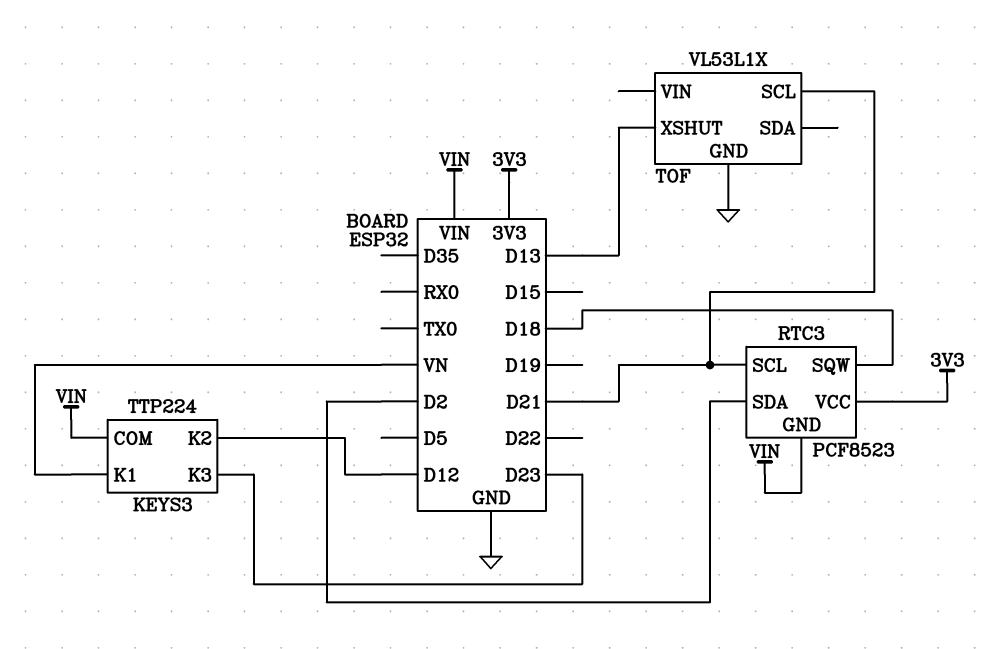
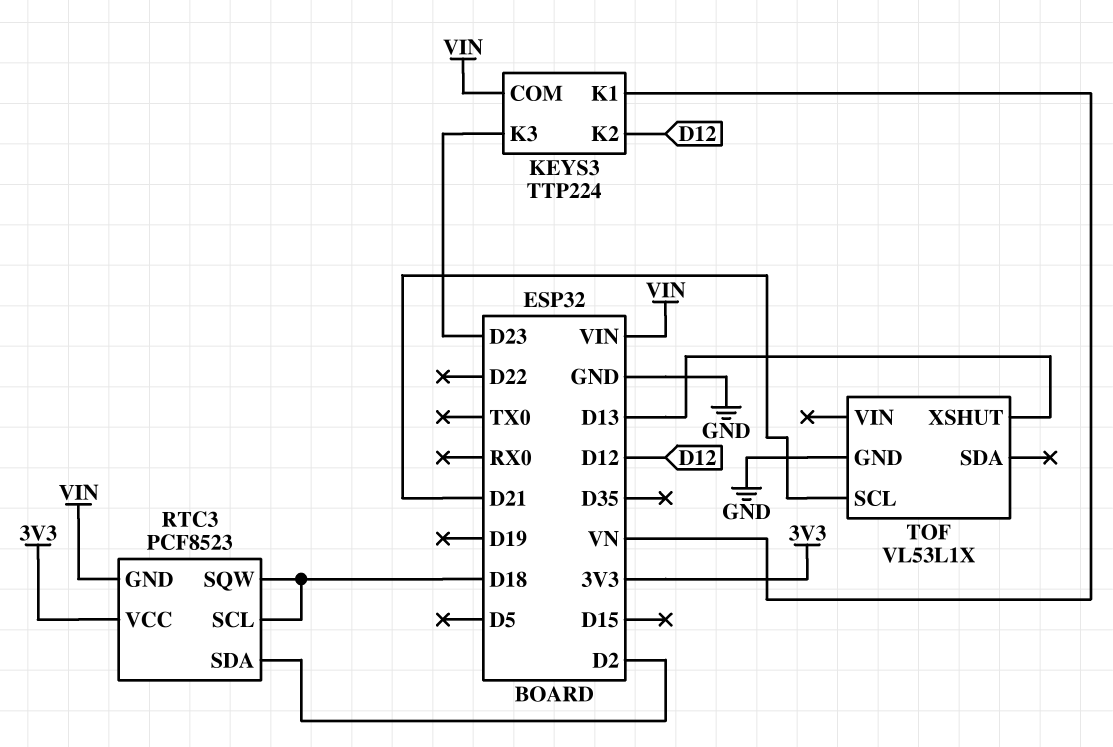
RTC3 pin SCL: D21 -> D18

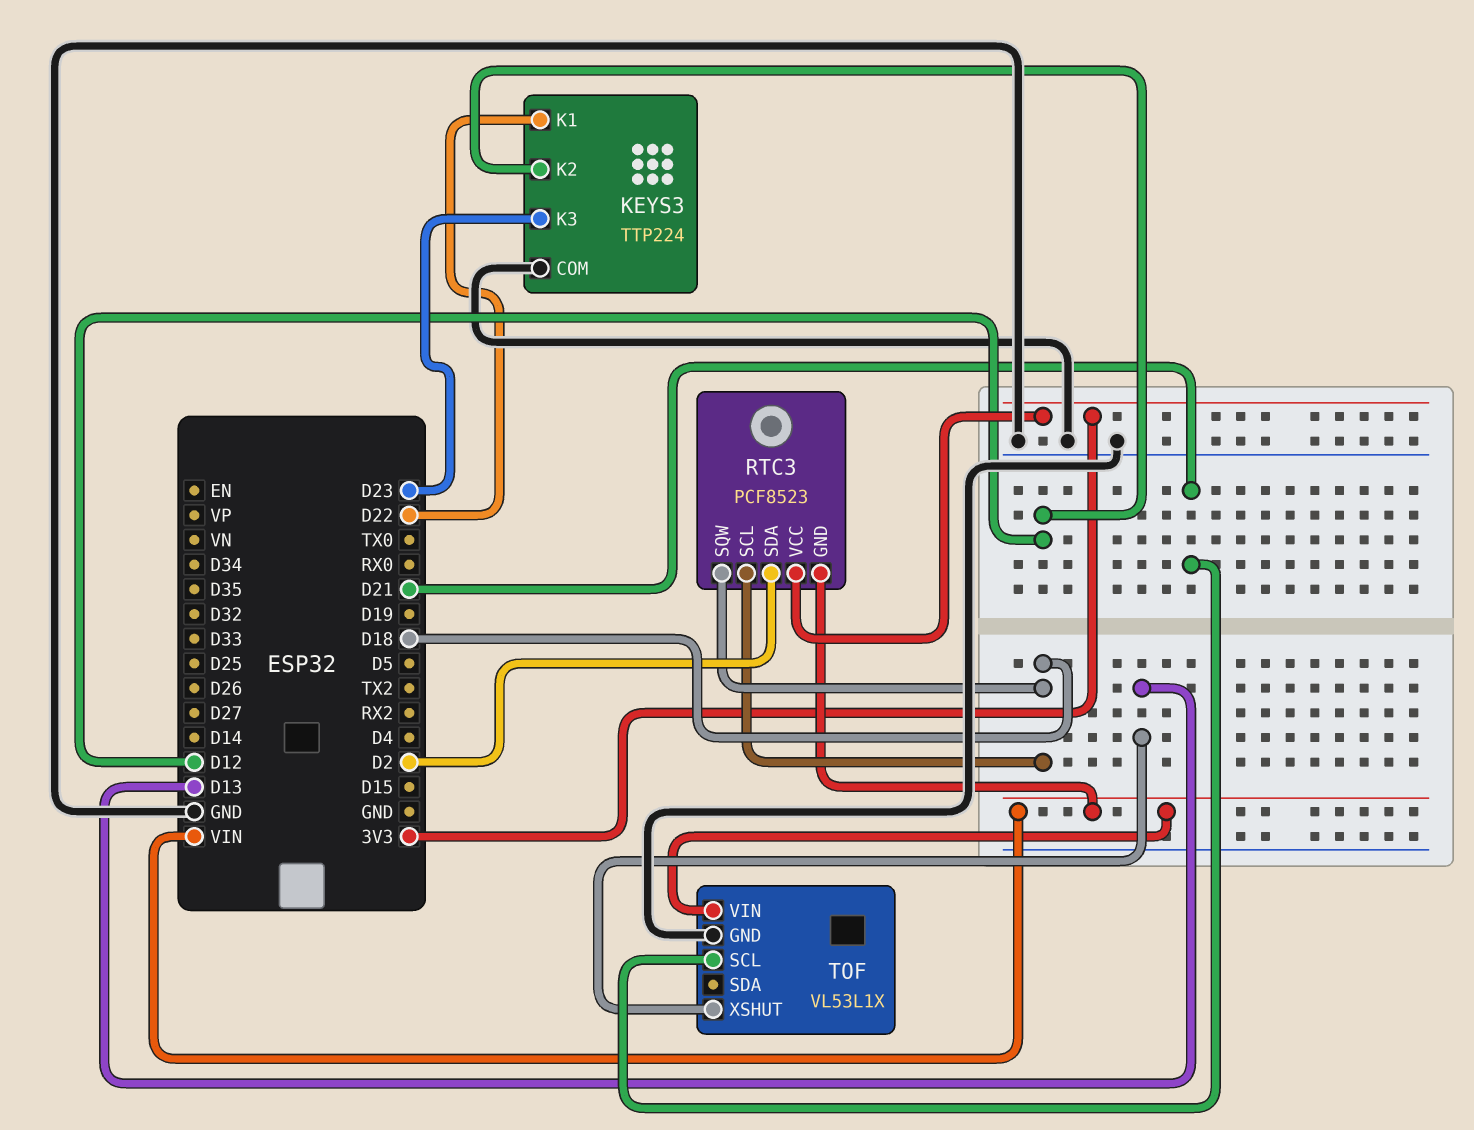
KEYS3 pin COM: VIN -> GND
KEYS3 pin K1: VN -> D22
TOF pin VIN: none -> VIN

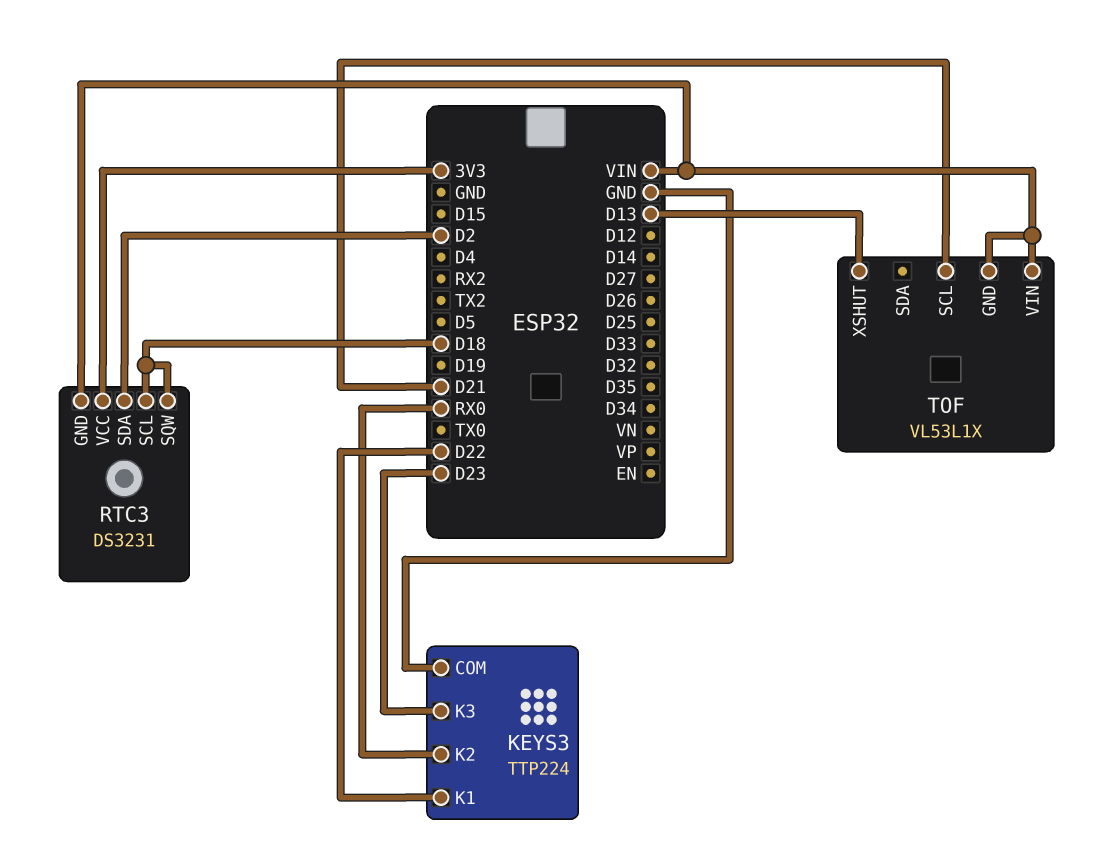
KEYS3 pin K2: D12 -> RX0
RTC3: PCF8523 -> DS3231
TOF pin GND: GND -> VIN

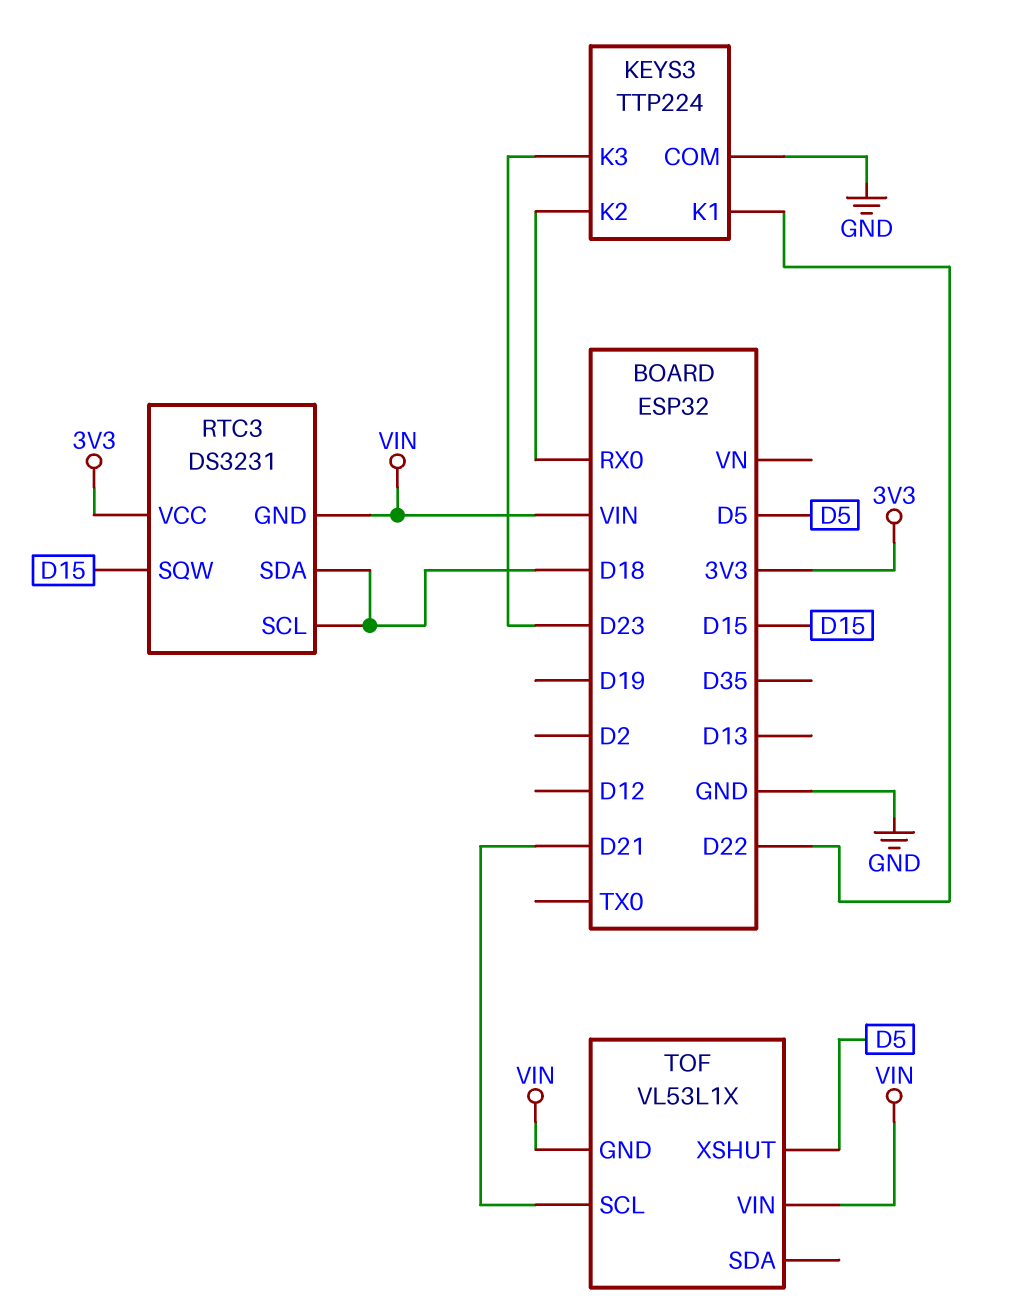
RTC3 pin SDA: D2 -> D18
RTC3 pin SQW: D18 -> D15
TOF pin XSHUT: D13 -> D5

